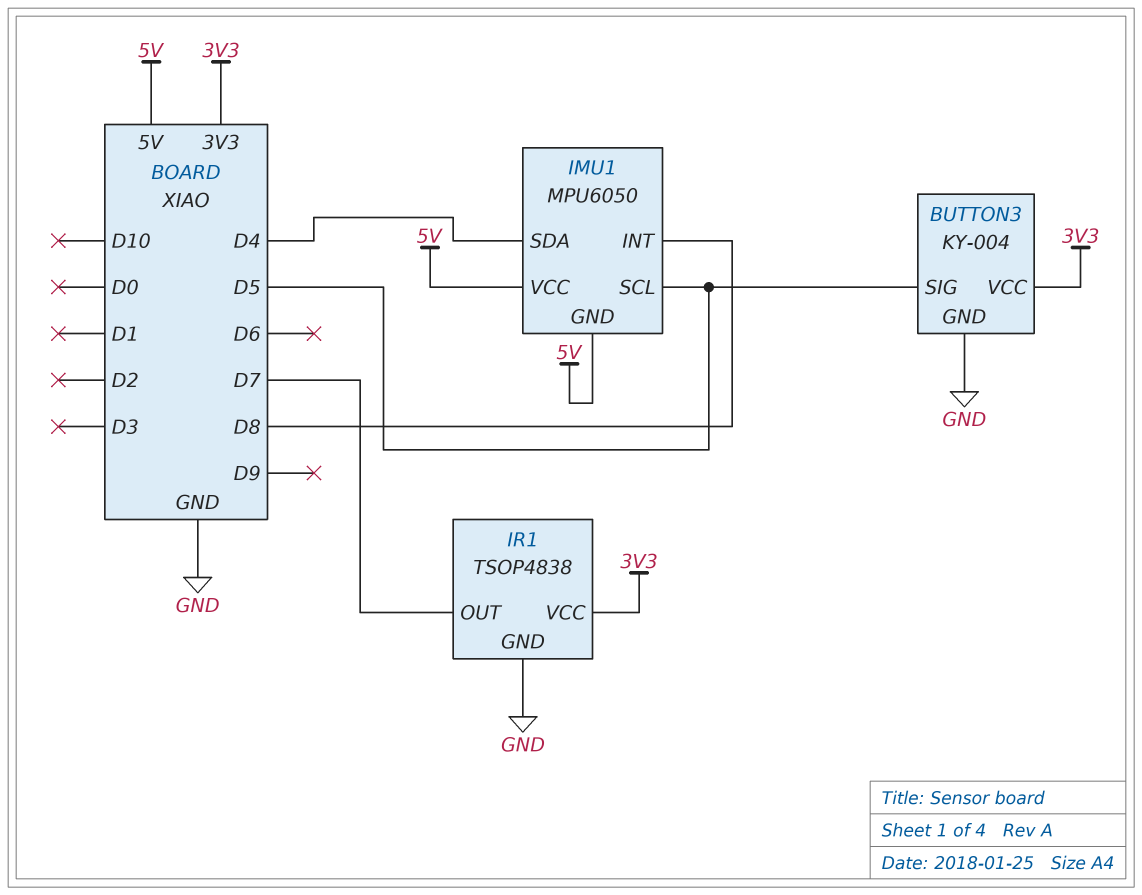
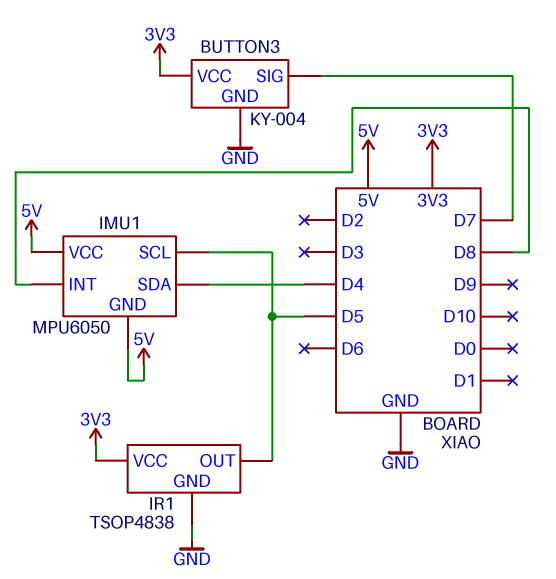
BUTTON3 pin SIG: D5 -> D7
IR1 pin OUT: D7 -> D5

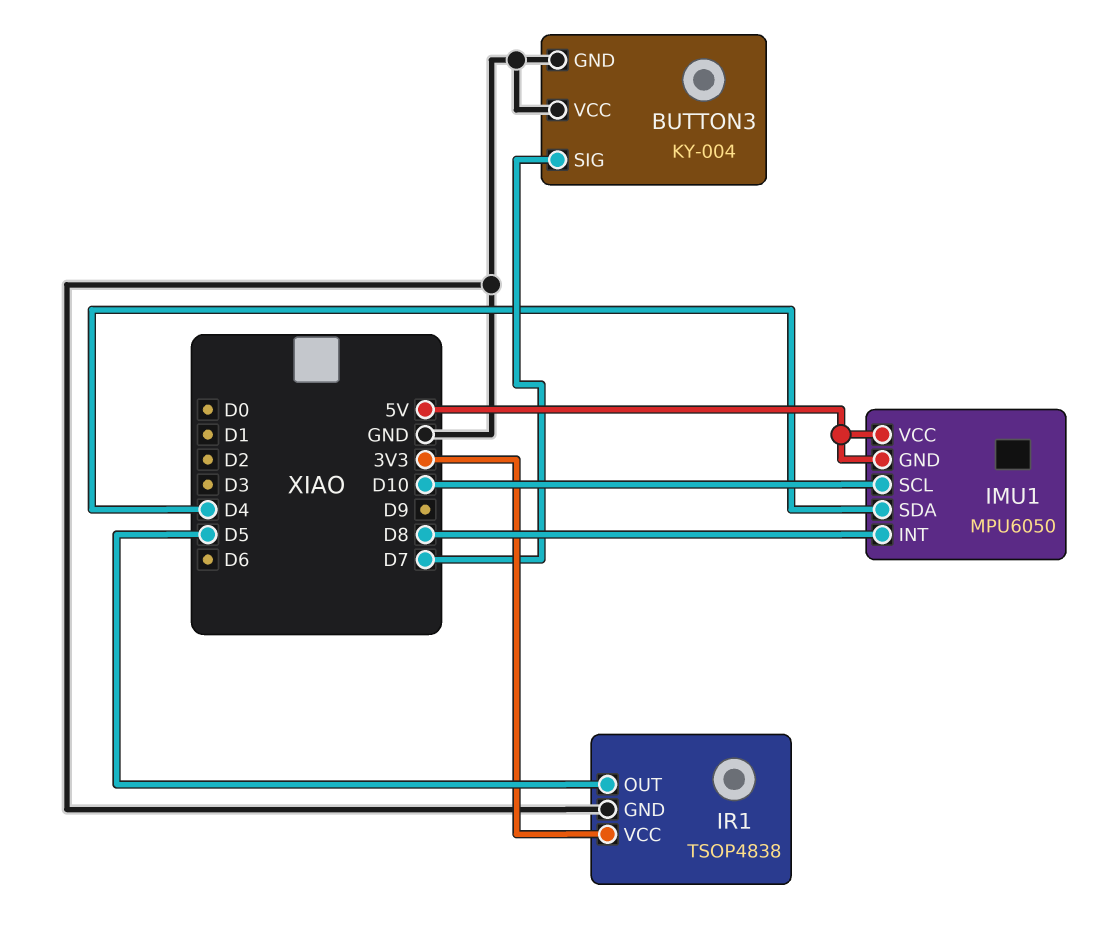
BUTTON3 pin VCC: 3V3 -> GND
IMU1 pin SCL: D5 -> D10

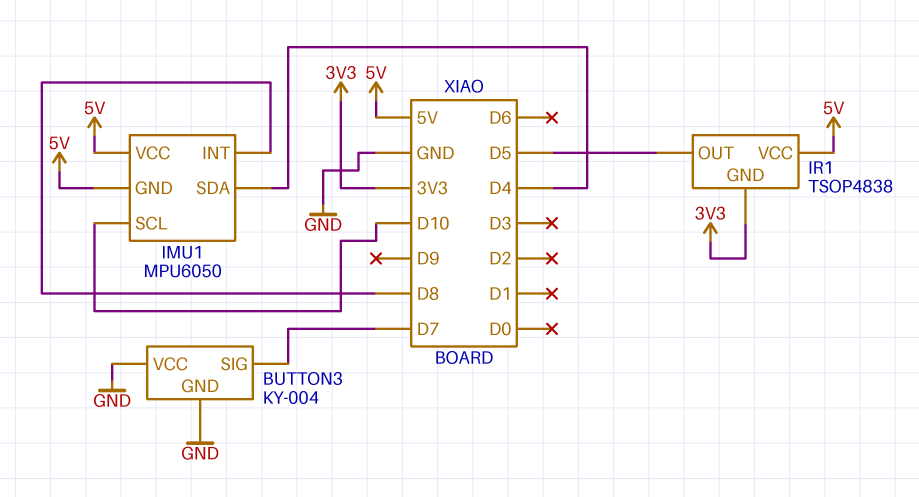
IR1 pin GND: GND -> 3V3
IR1 pin VCC: 3V3 -> 5V

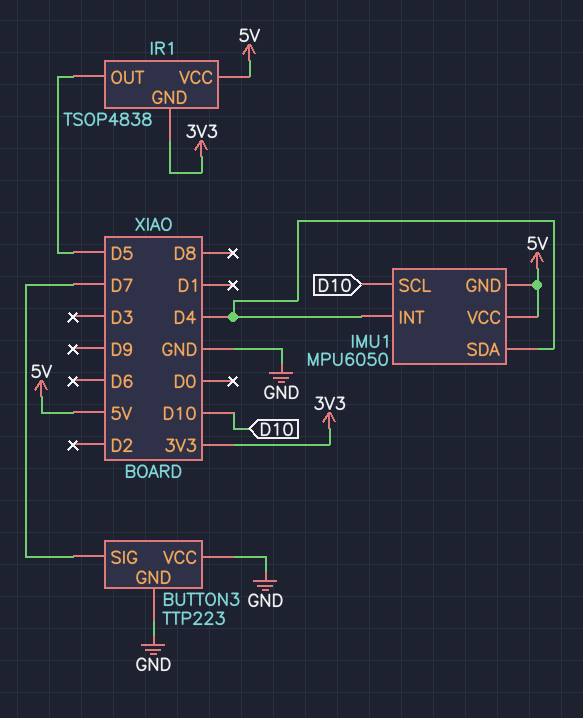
BUTTON3: KY-004 -> TTP223
IMU1 pin INT: D8 -> D4

